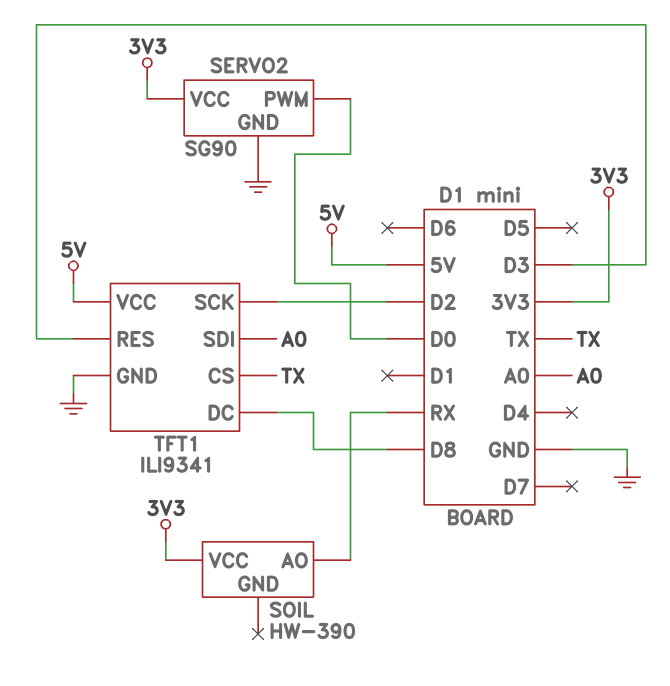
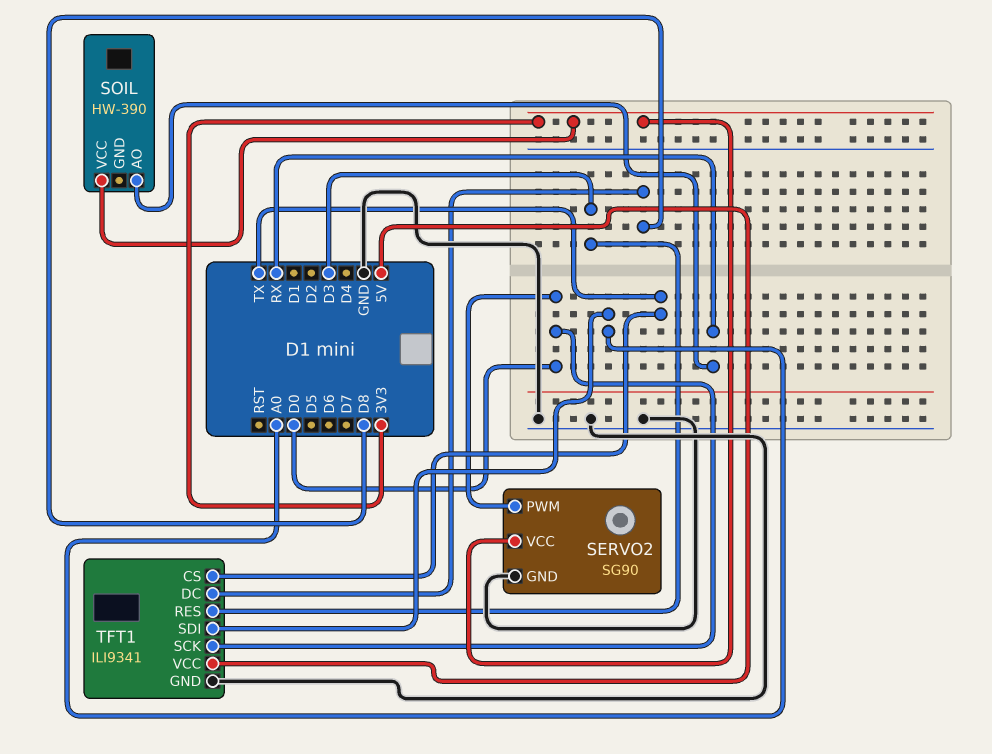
TFT1 pin SCK: D2 -> D0

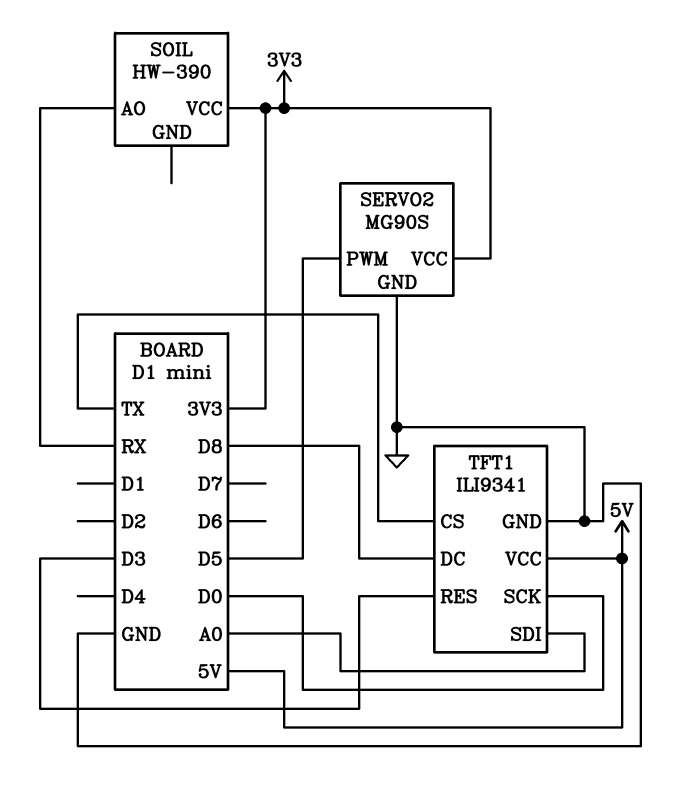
SERVO2: SG90 -> MG90S
SERVO2 pin PWM: D0 -> D5

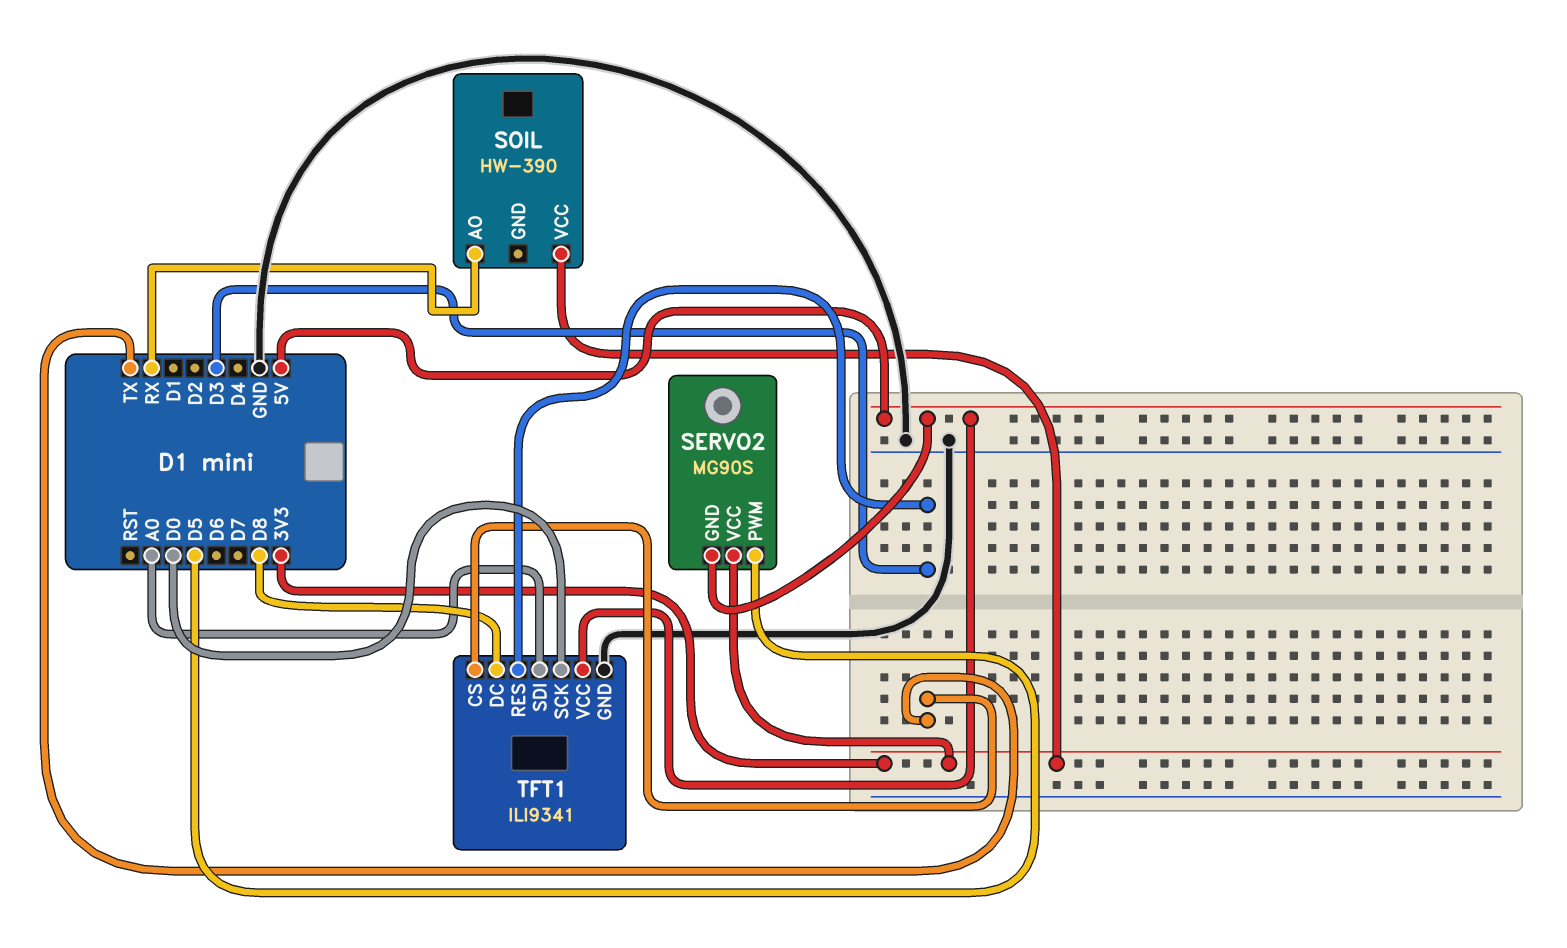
SERVO2 pin GND: GND -> 5V

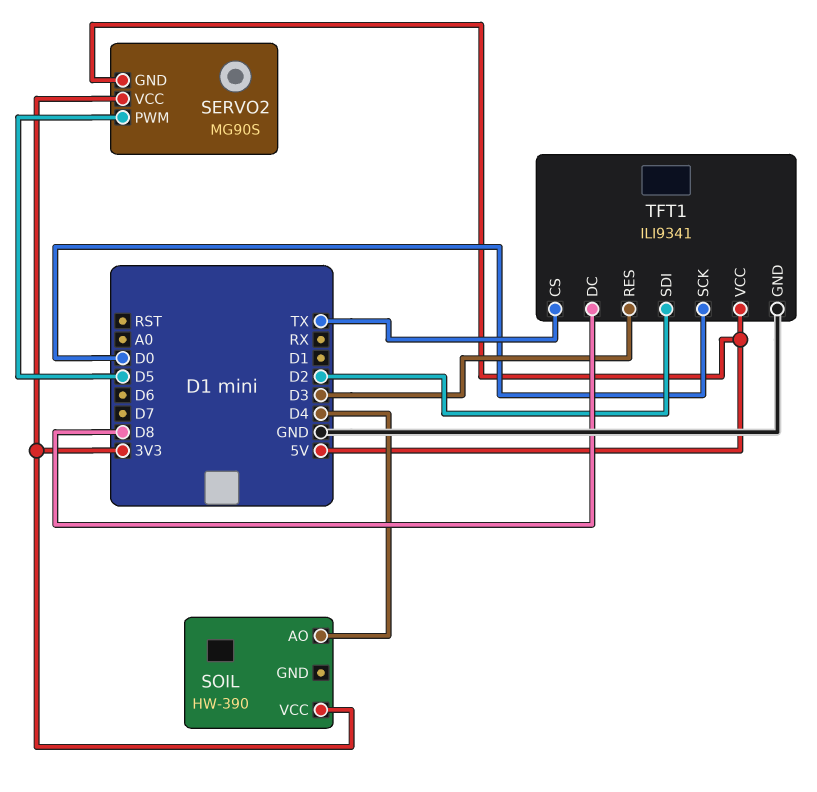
SOIL pin AO: RX -> D4
TFT1 pin SDI: A0 -> D2

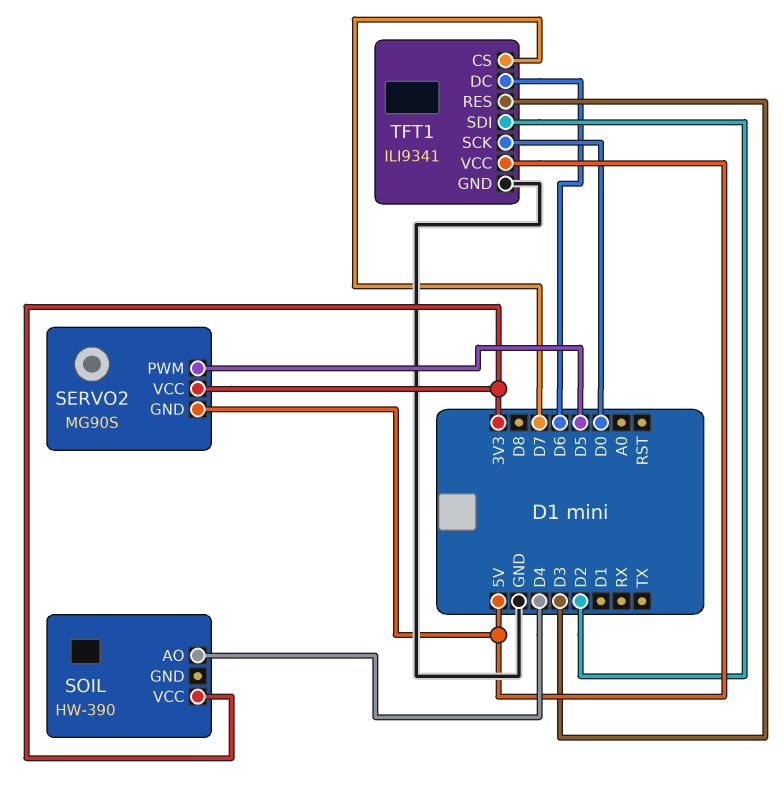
TFT1 pin CS: TX -> D7
TFT1 pin DC: D8 -> D6

